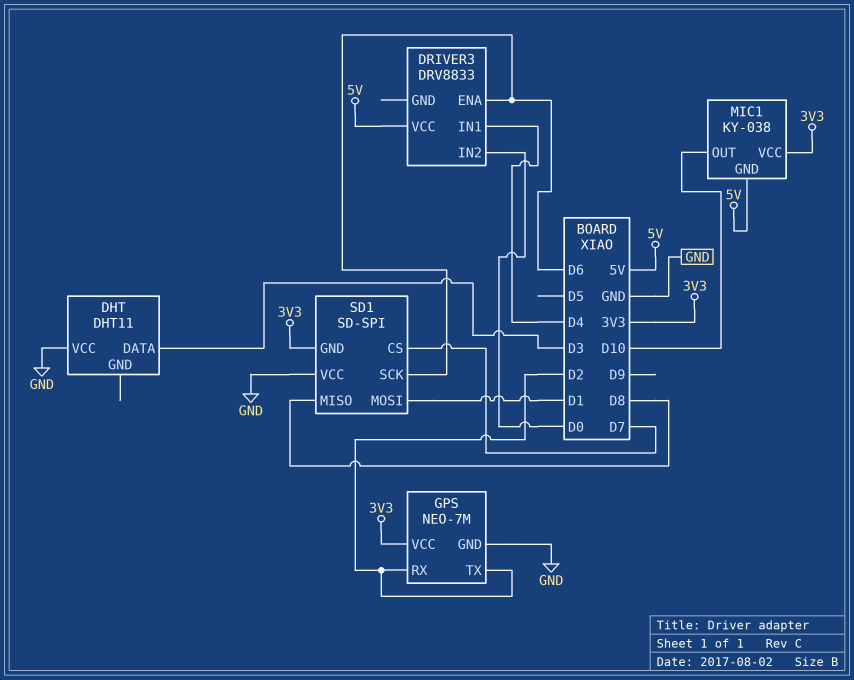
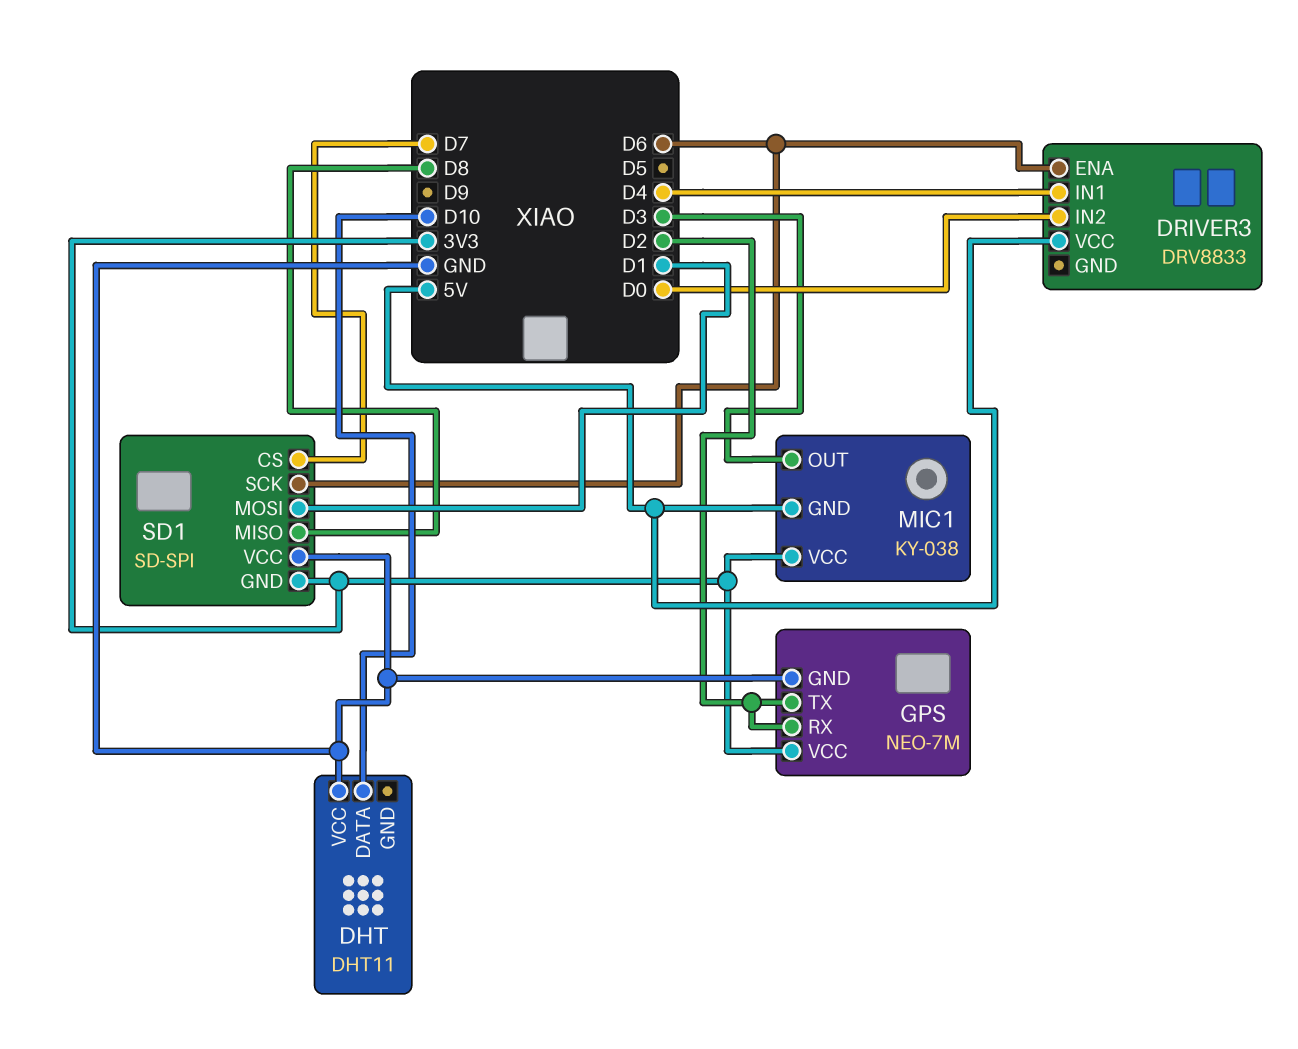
DHT pin DATA: D3 -> D10
MIC1 pin OUT: D10 -> D3

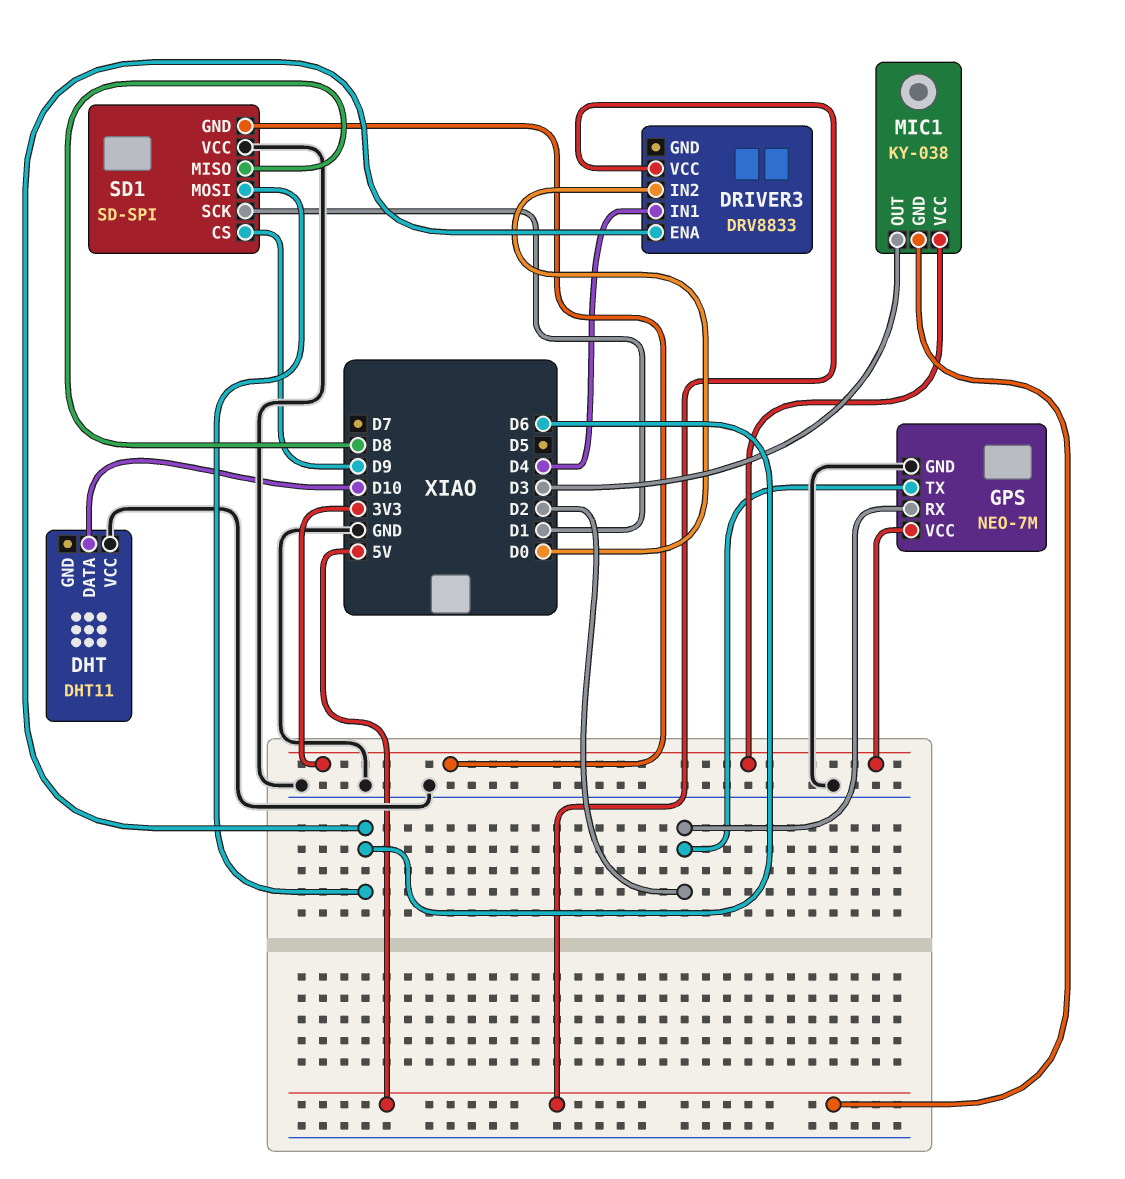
SD1 pin CS: D7 -> D9
SD1 pin MOSI: D1 -> D6
SD1 pin SCK: D6 -> D1

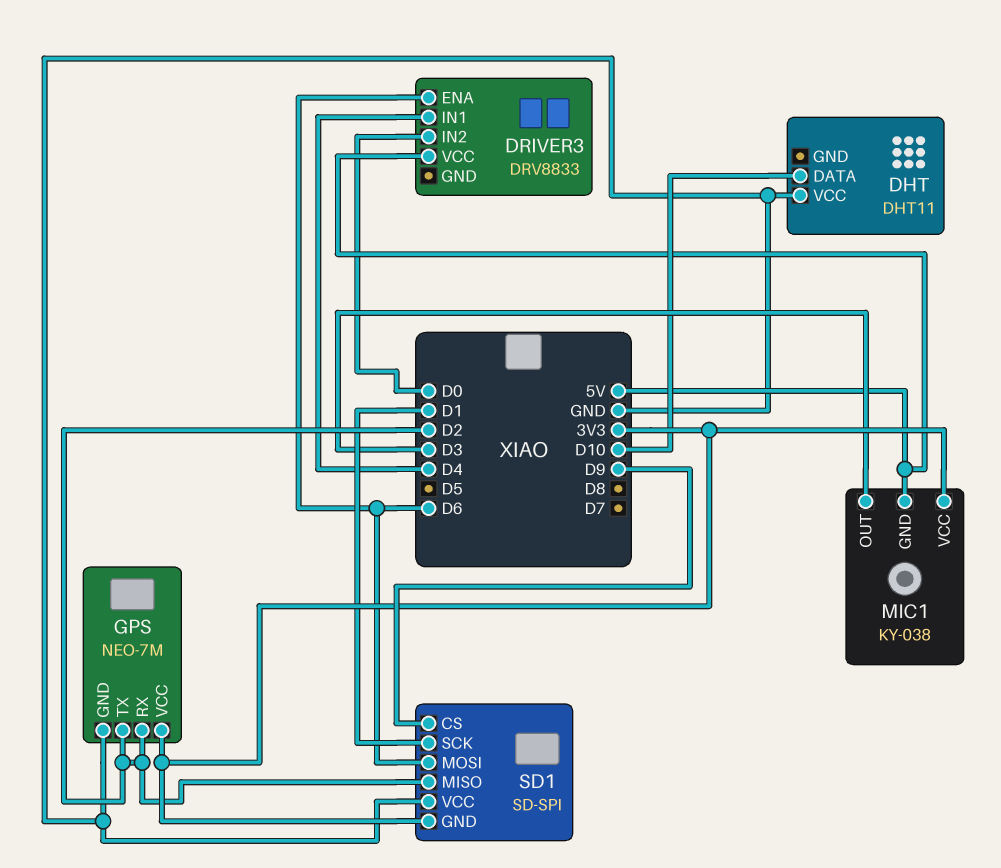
SD1 pin MISO: D8 -> D2

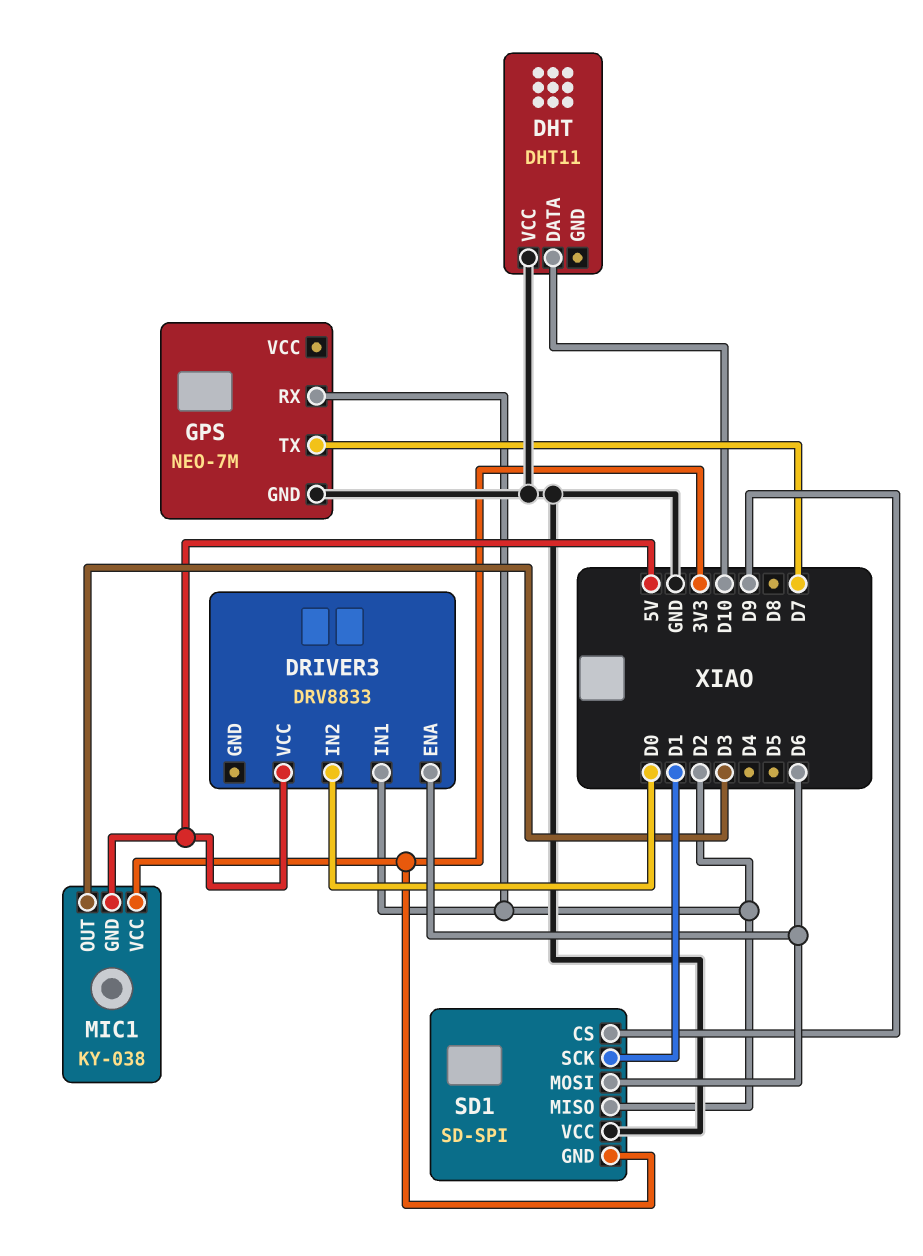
DRIVER3 pin IN1: D4 -> D2
GPS pin TX: D2 -> D7
GPS pin VCC: 3V3 -> none

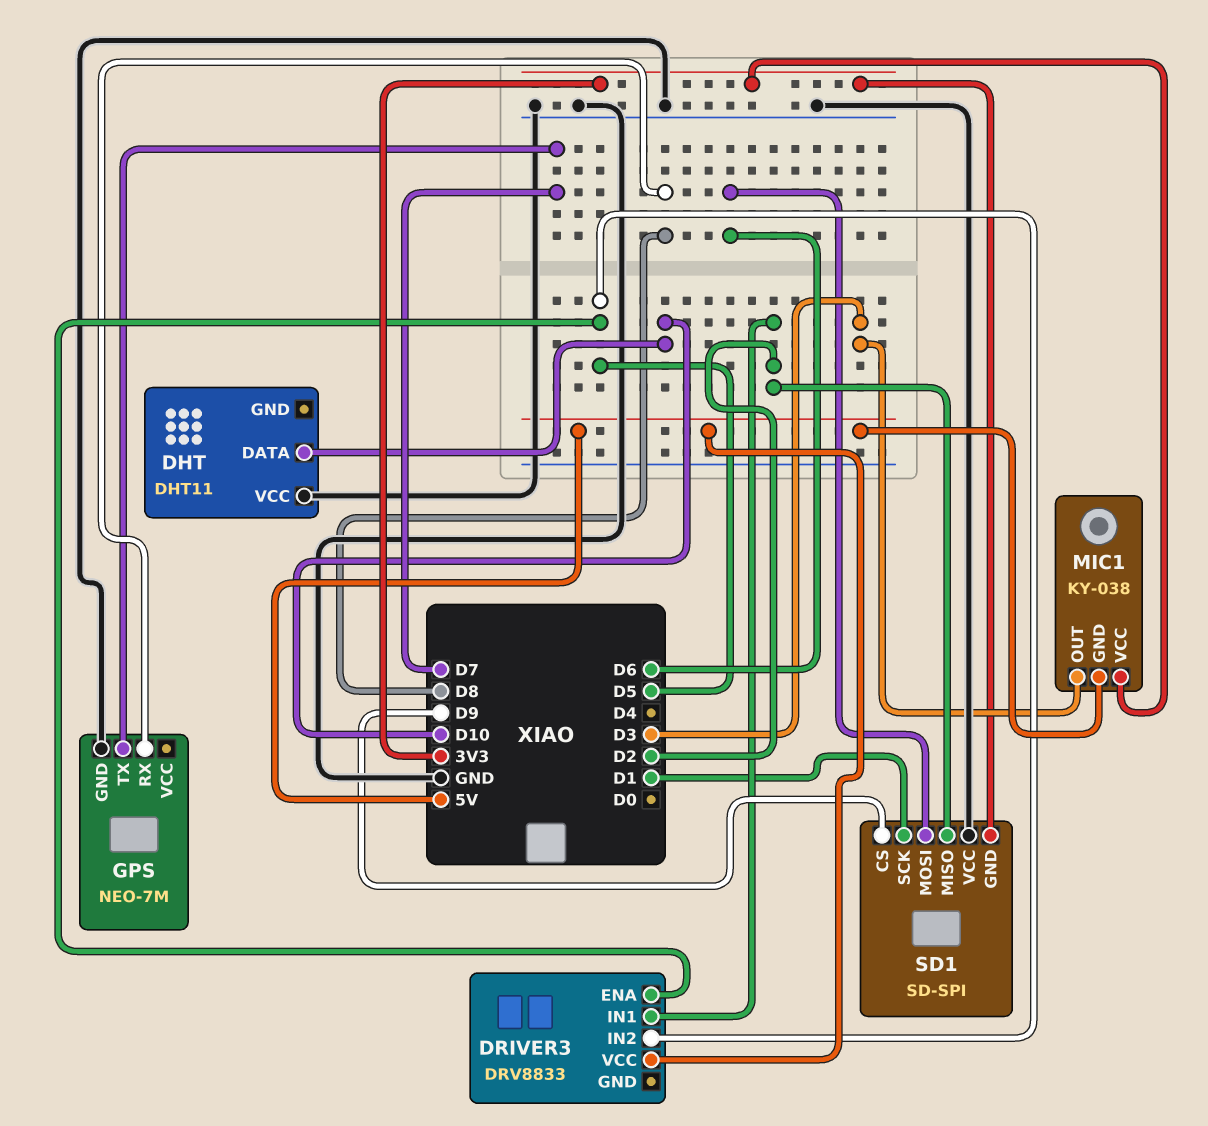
DRIVER3 pin ENA: D6 -> D5
DRIVER3 pin IN2: D0 -> D5
GPS pin RX: D2 -> D8

